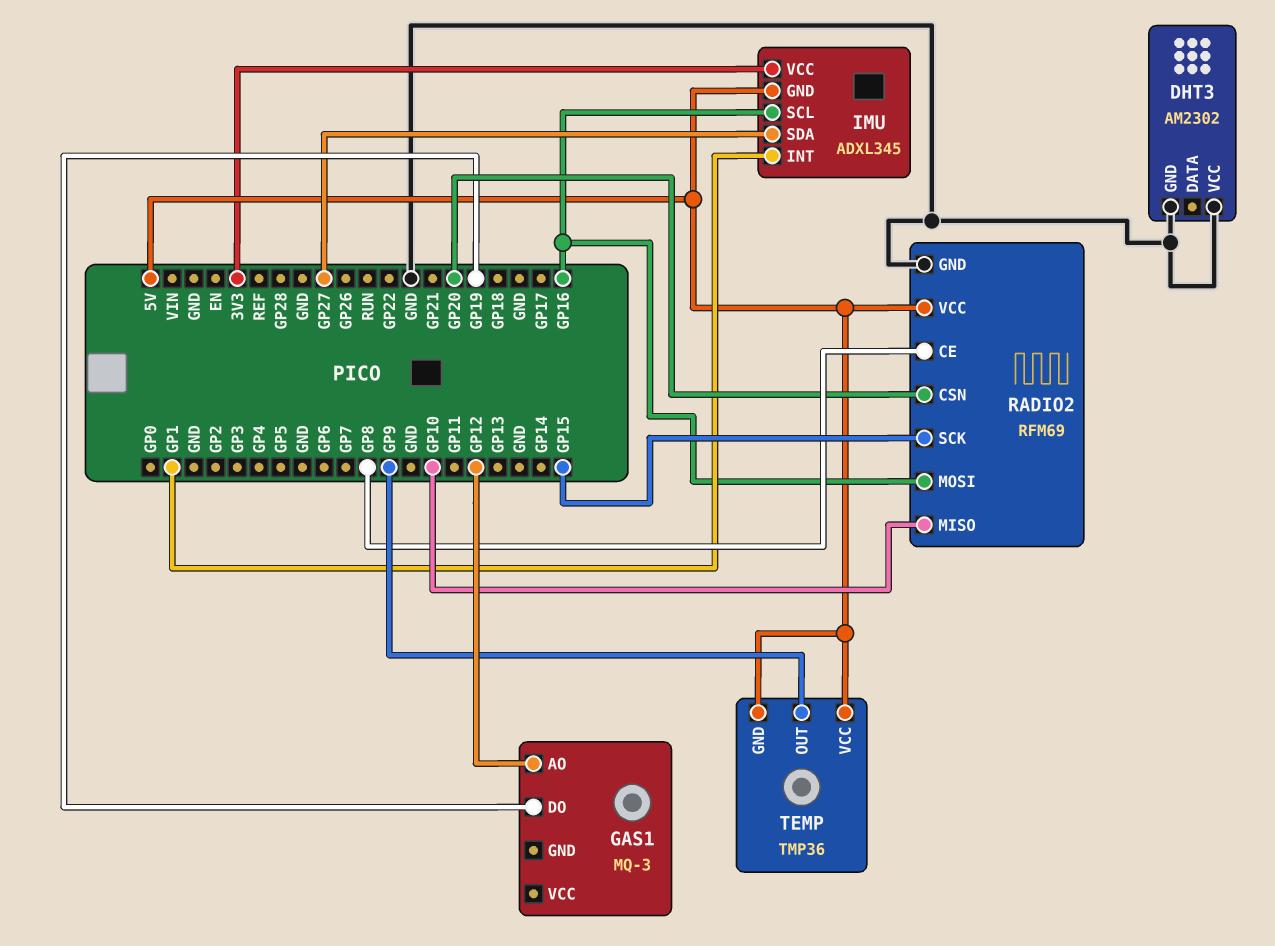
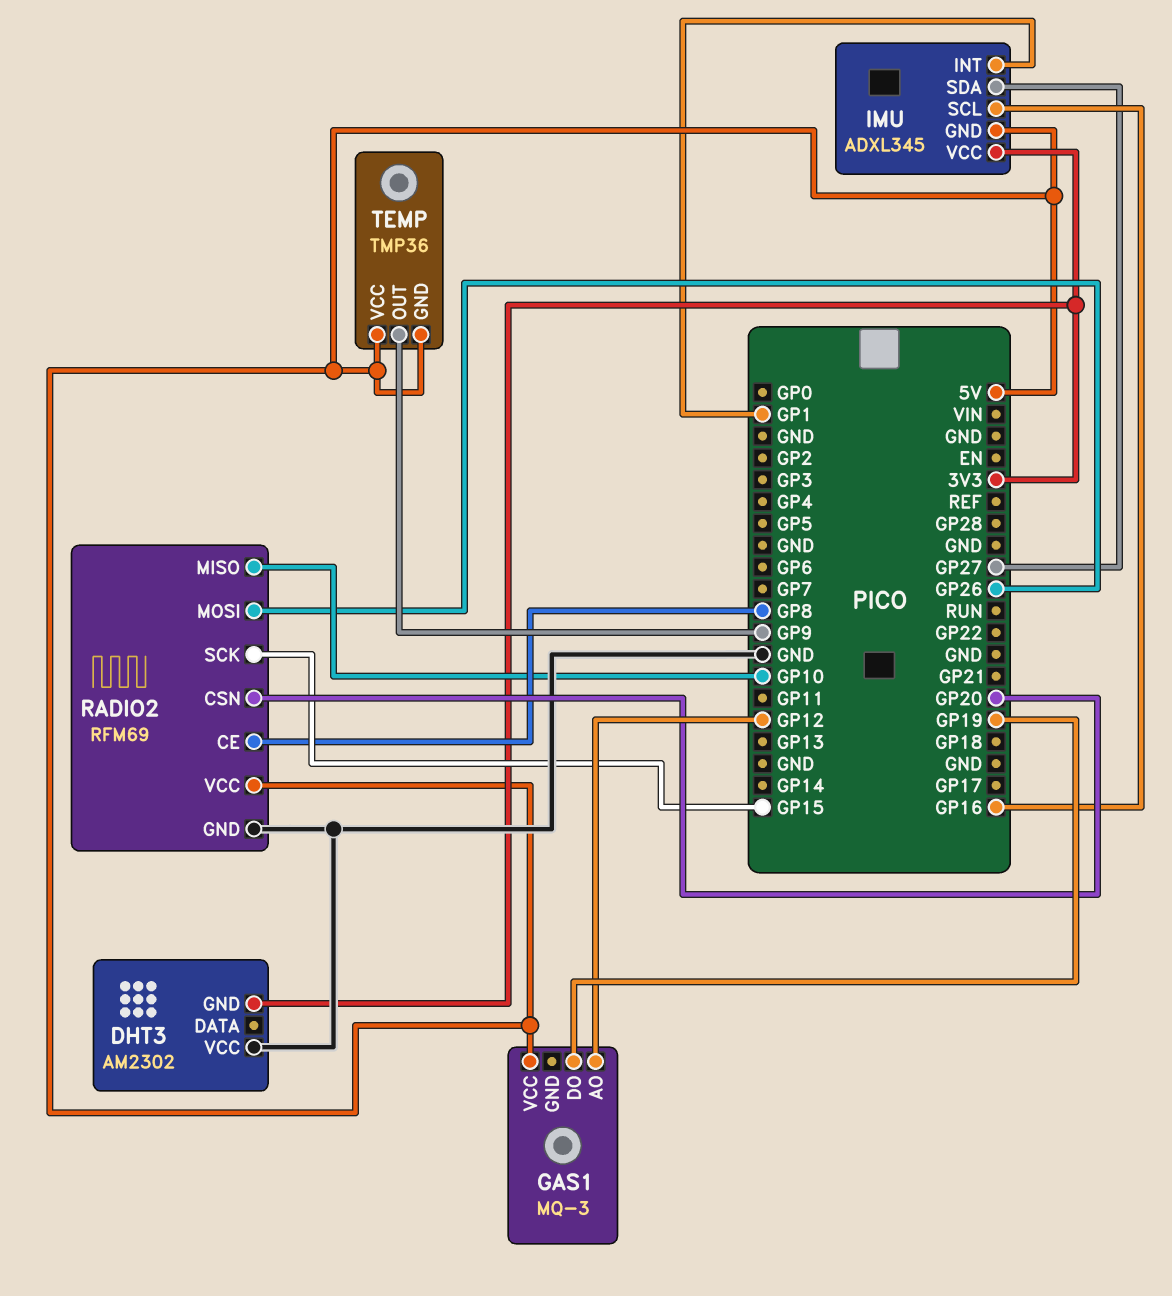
DHT3 pin GND: GND -> 3V3
GAS1 pin VCC: none -> 5V
RADIO2 pin MOSI: GP16 -> GP26

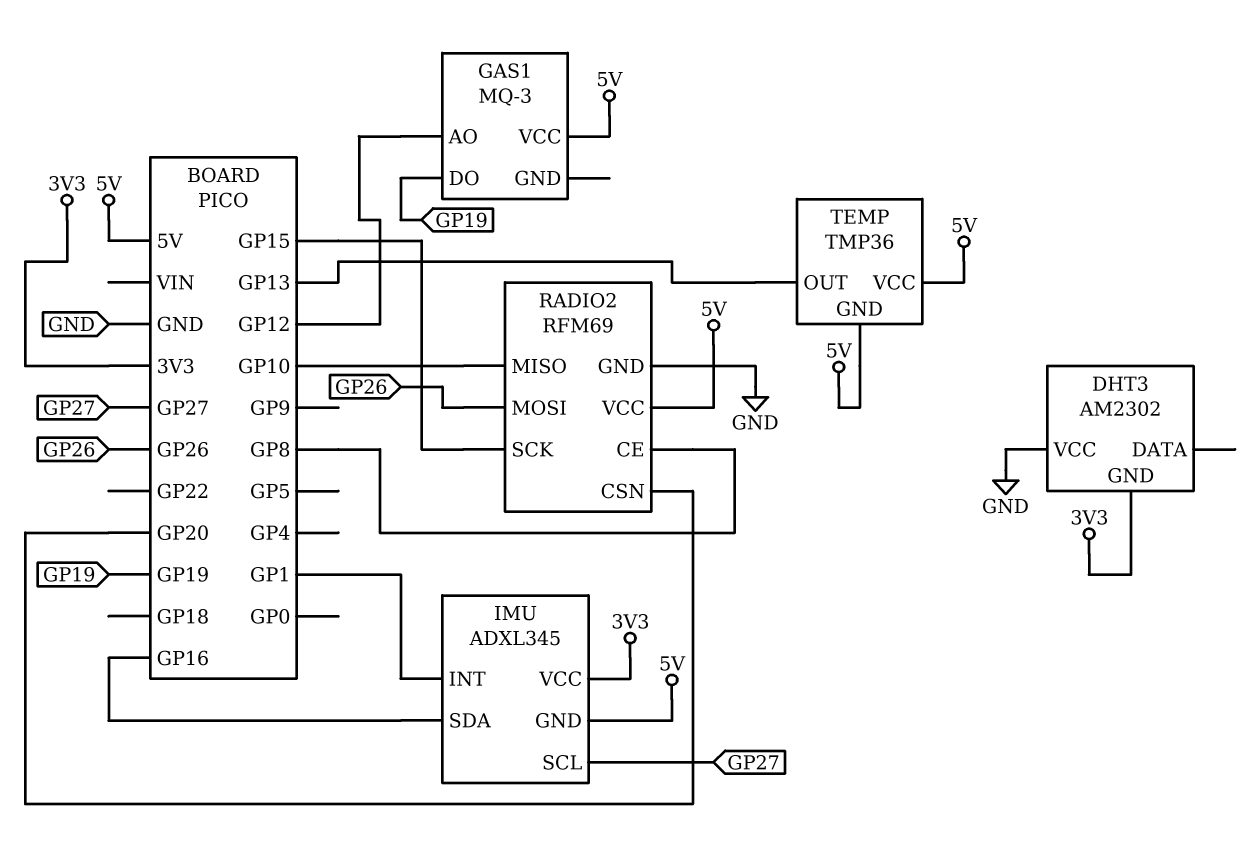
IMU pin SCL: GP16 -> GP27
IMU pin SDA: GP27 -> GP16
TEMP pin OUT: GP9 -> GP13

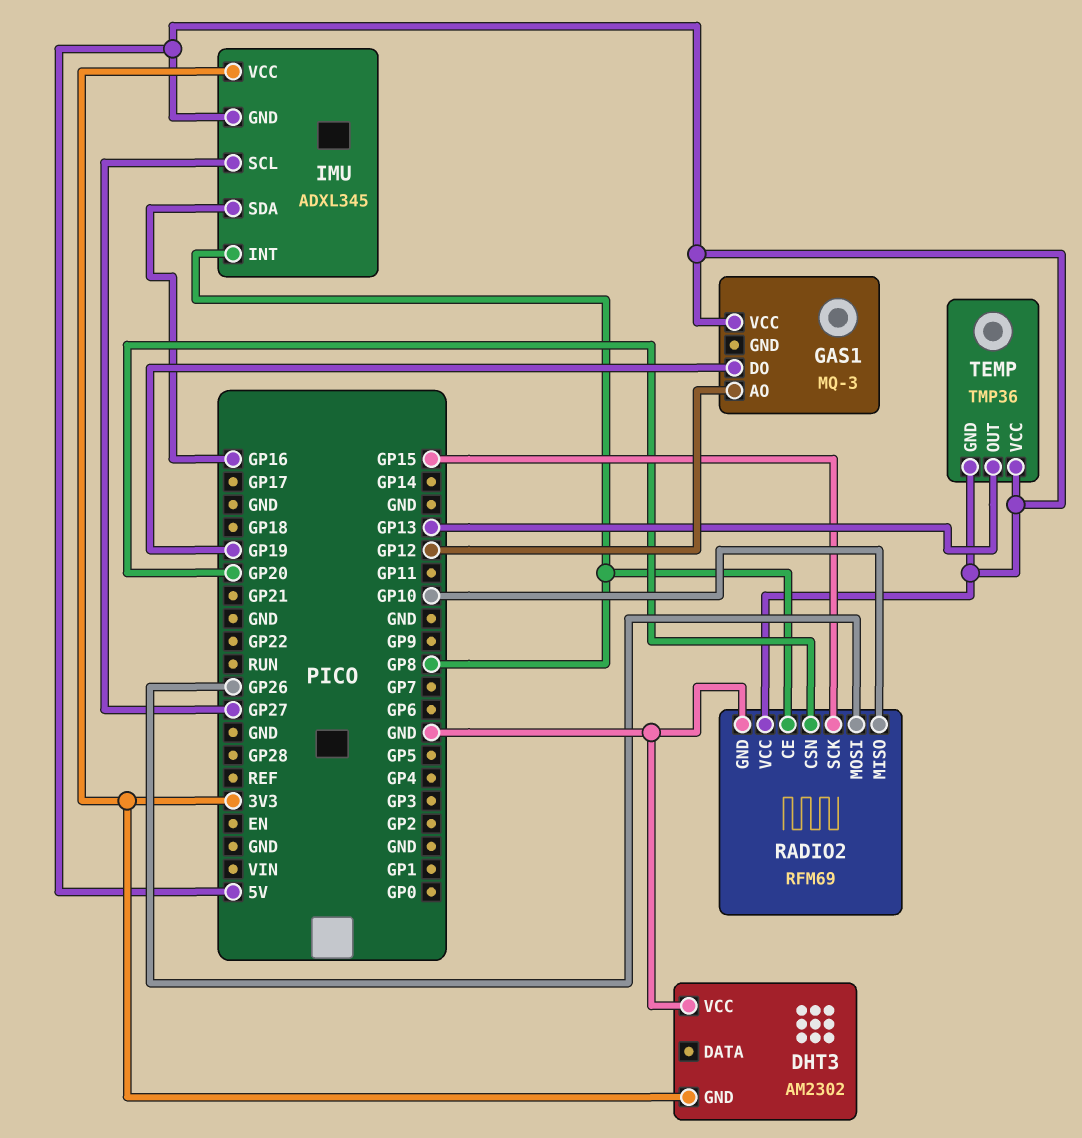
IMU pin INT: GP1 -> GP8

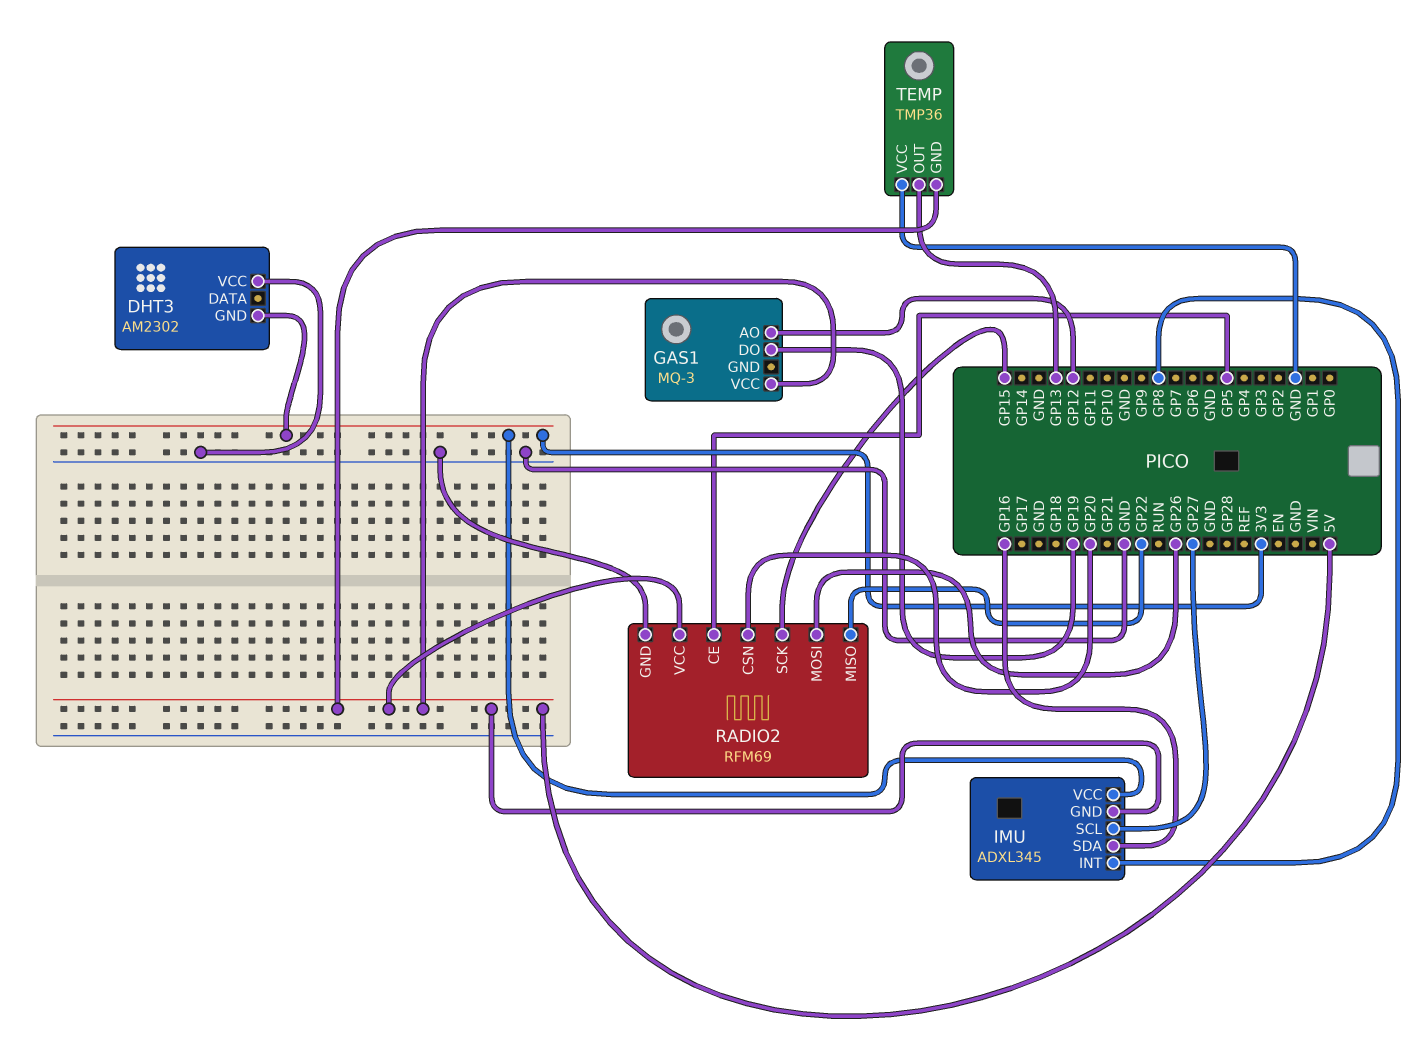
RADIO2 pin CE: GP8 -> GP5
RADIO2 pin MISO: GP10 -> GP22
TEMP pin VCC: 5V -> GND

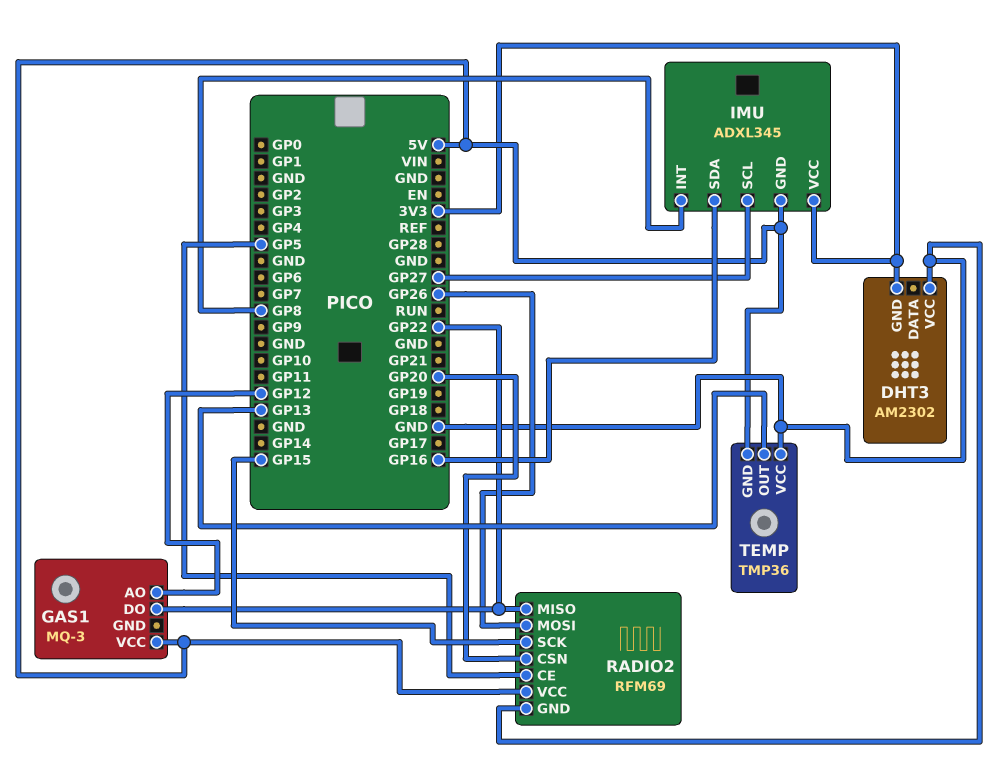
GAS1 pin DO: GP19 -> GP22

